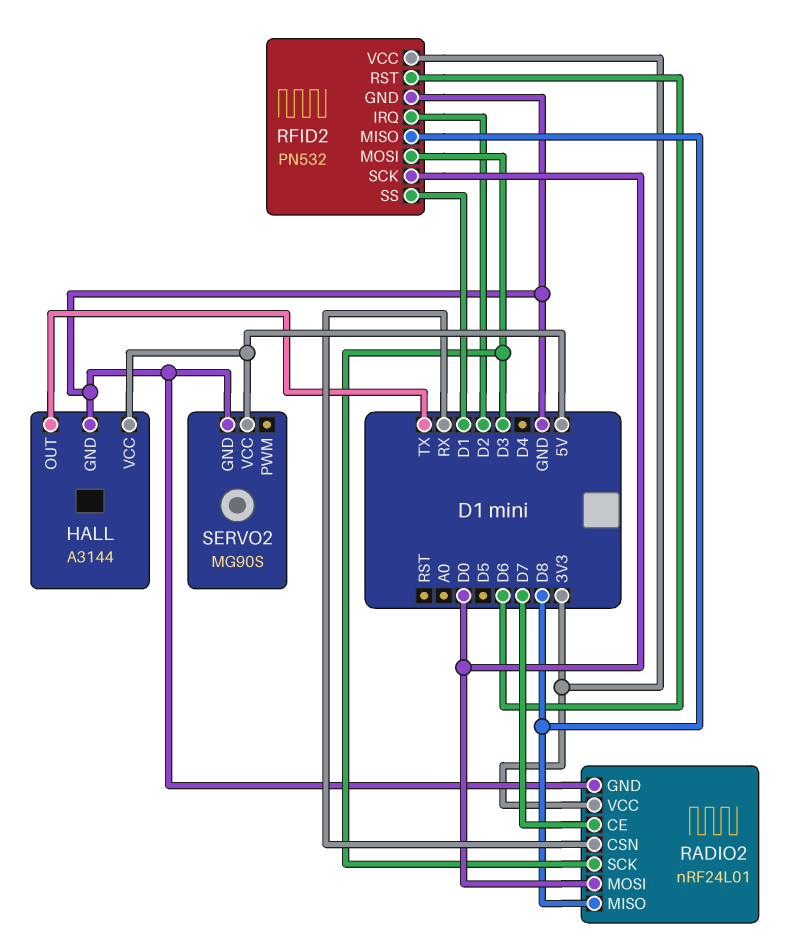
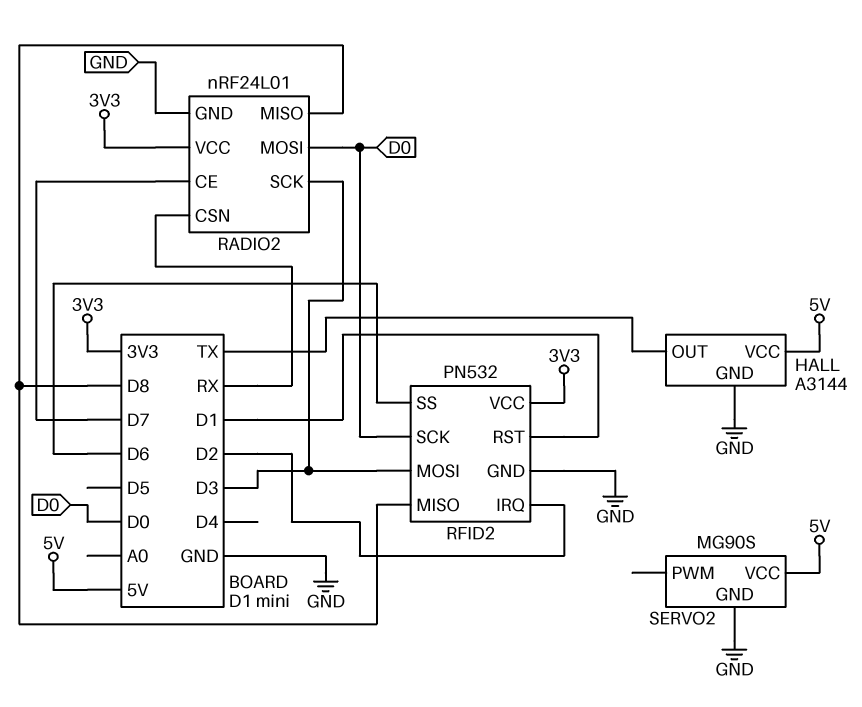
RFID2 pin RST: D6 -> D1
RFID2 pin SS: D1 -> D6

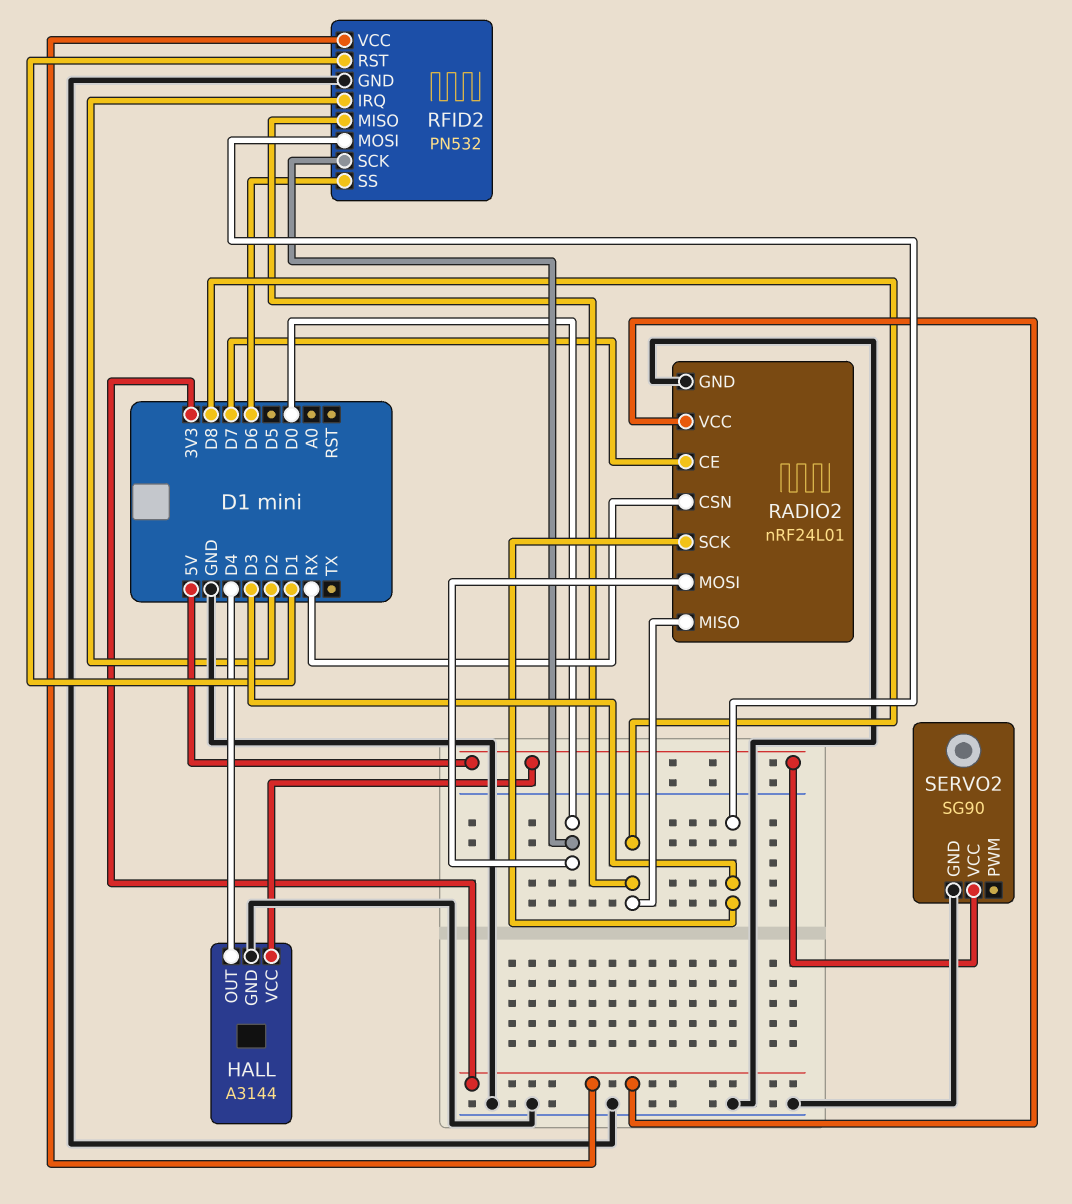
HALL pin OUT: TX -> D4
SERVO2: MG90S -> SG90

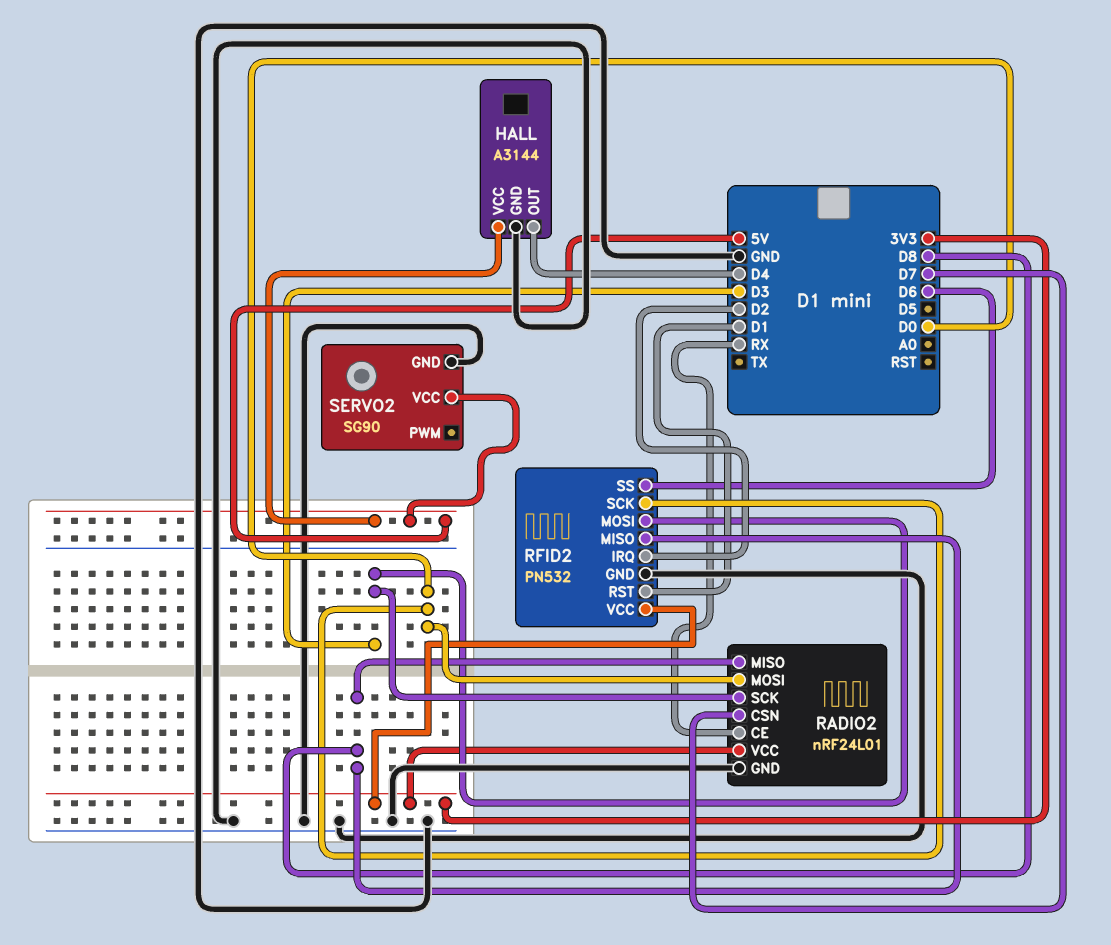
RADIO2 pin CE: D7 -> RX
RADIO2 pin CSN: RX -> D7

